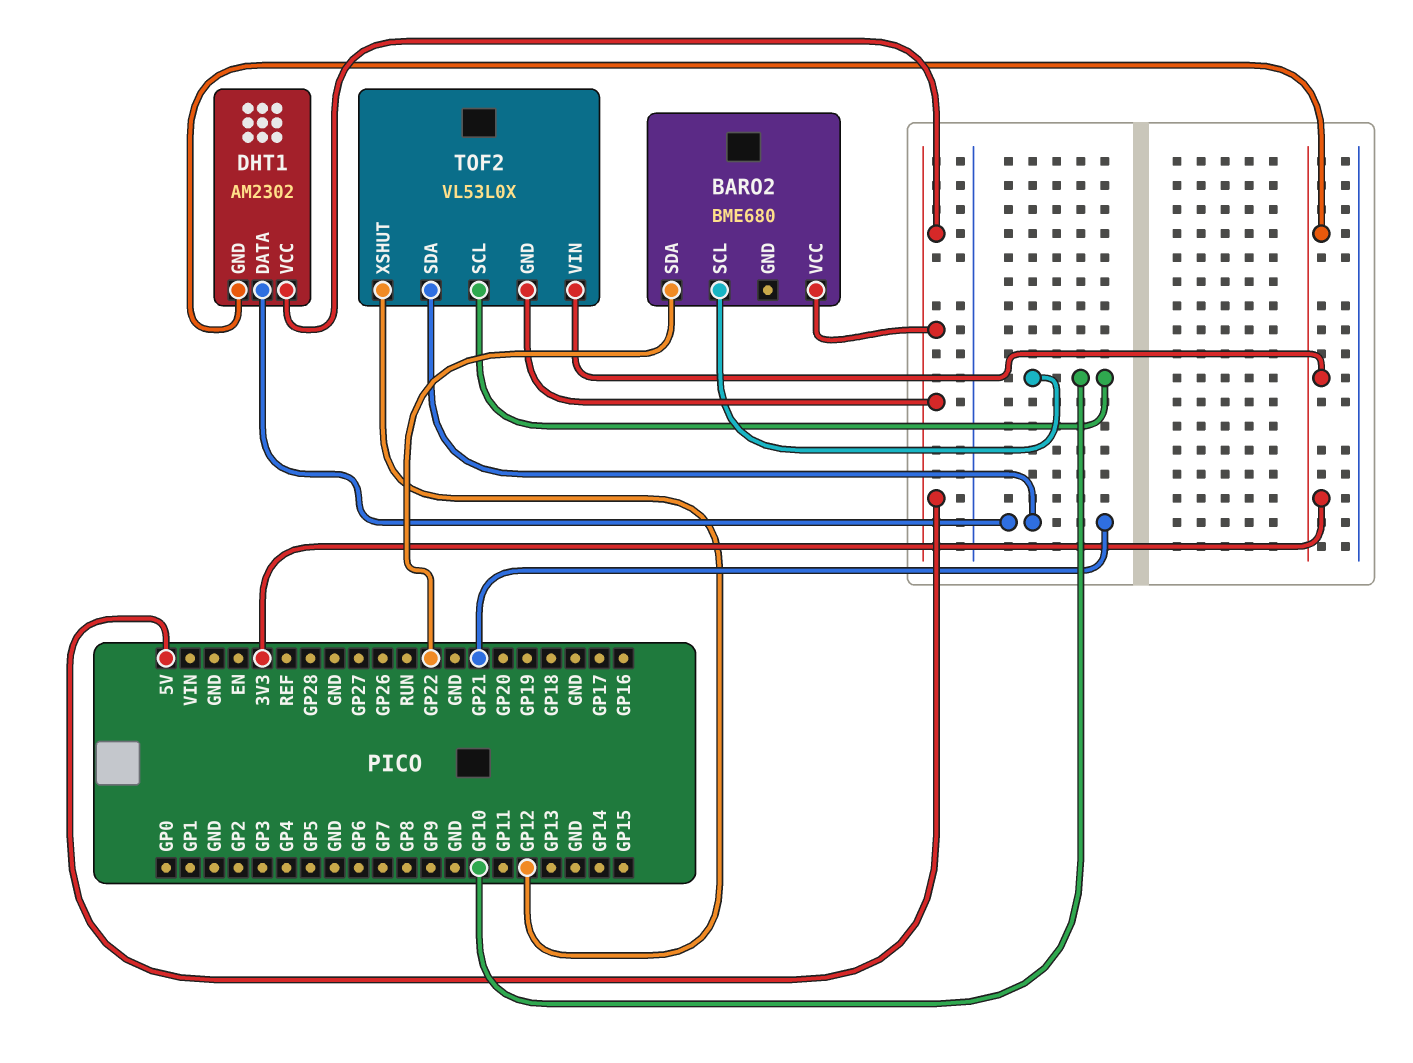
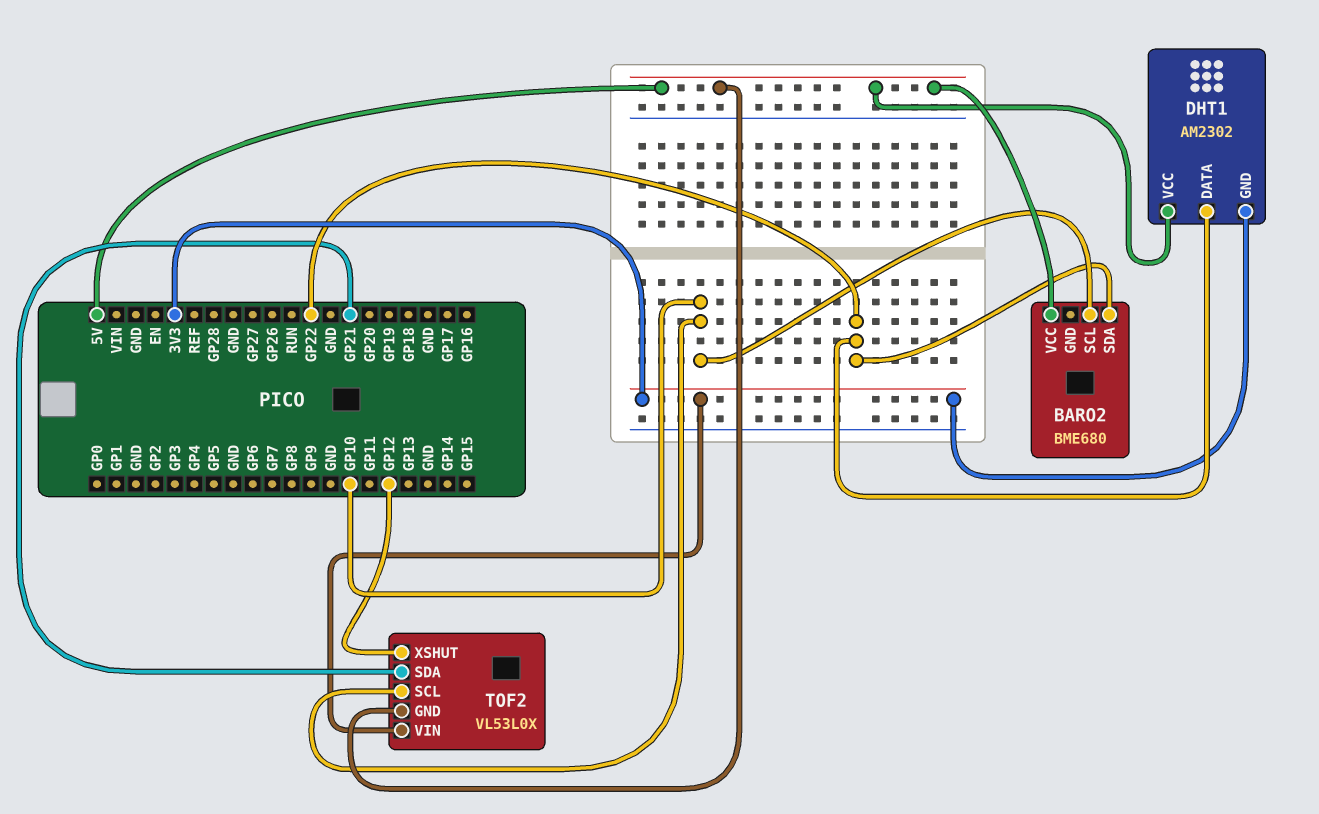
DHT1 pin DATA: GP21 -> GP22

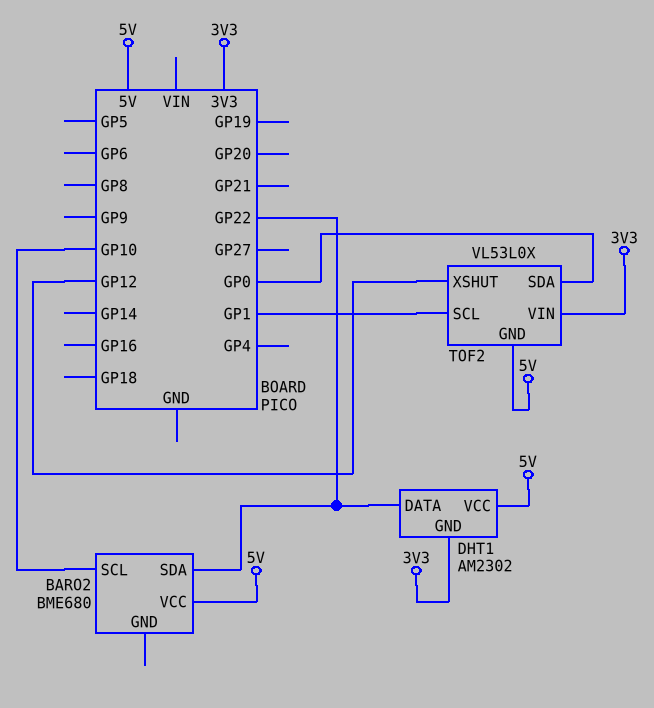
TOF2 pin SCL: GP10 -> GP1
TOF2 pin SDA: GP21 -> GP0

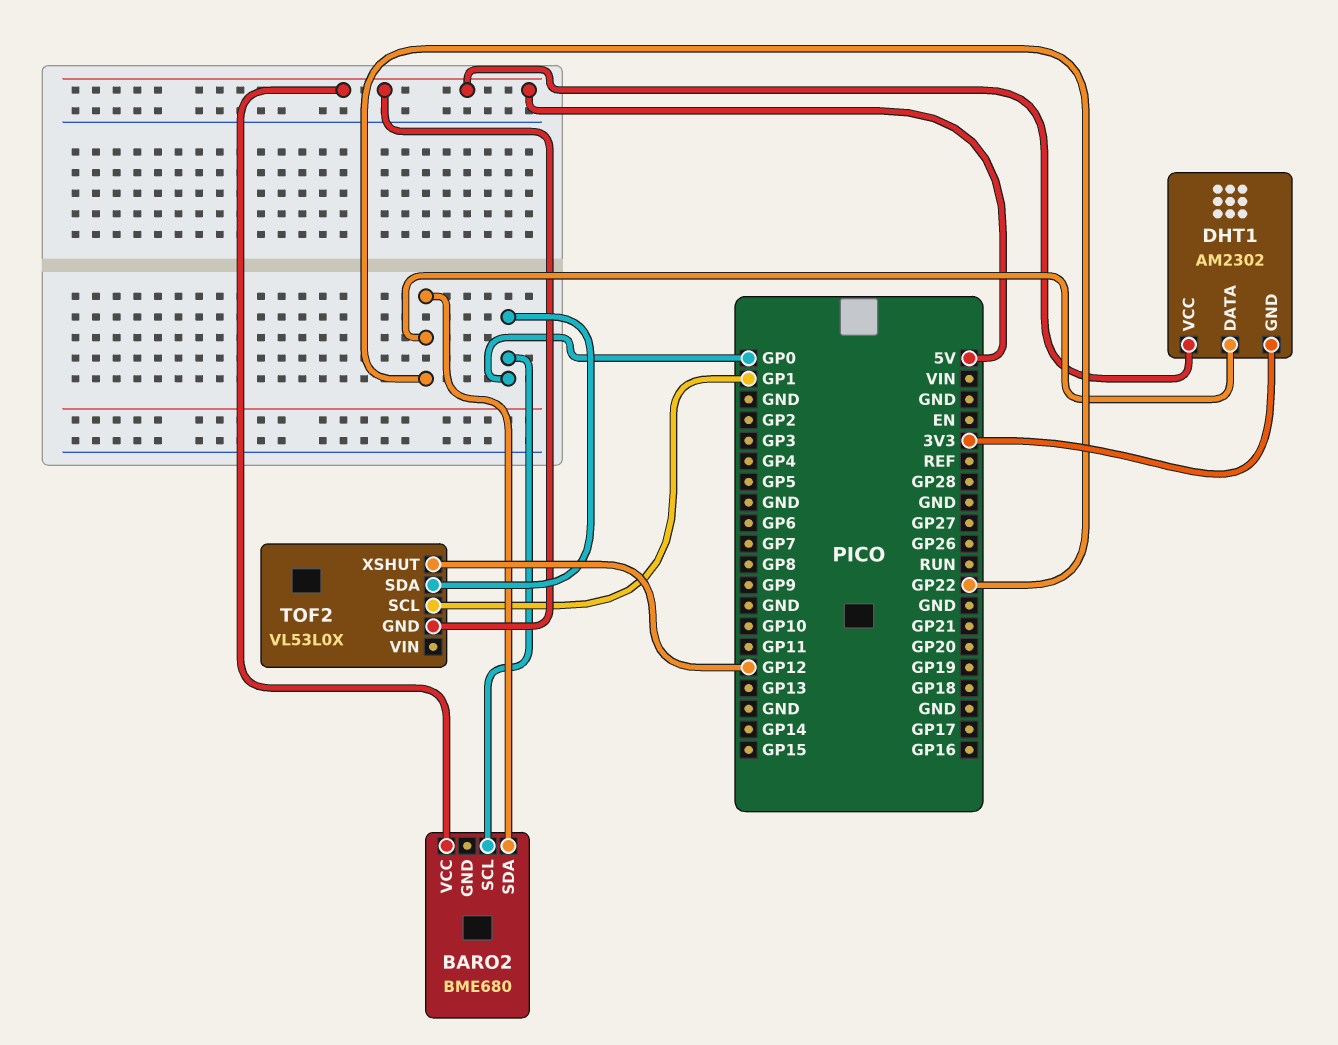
BARO2 pin SCL: GP10 -> GP0
TOF2 pin VIN: 3V3 -> none

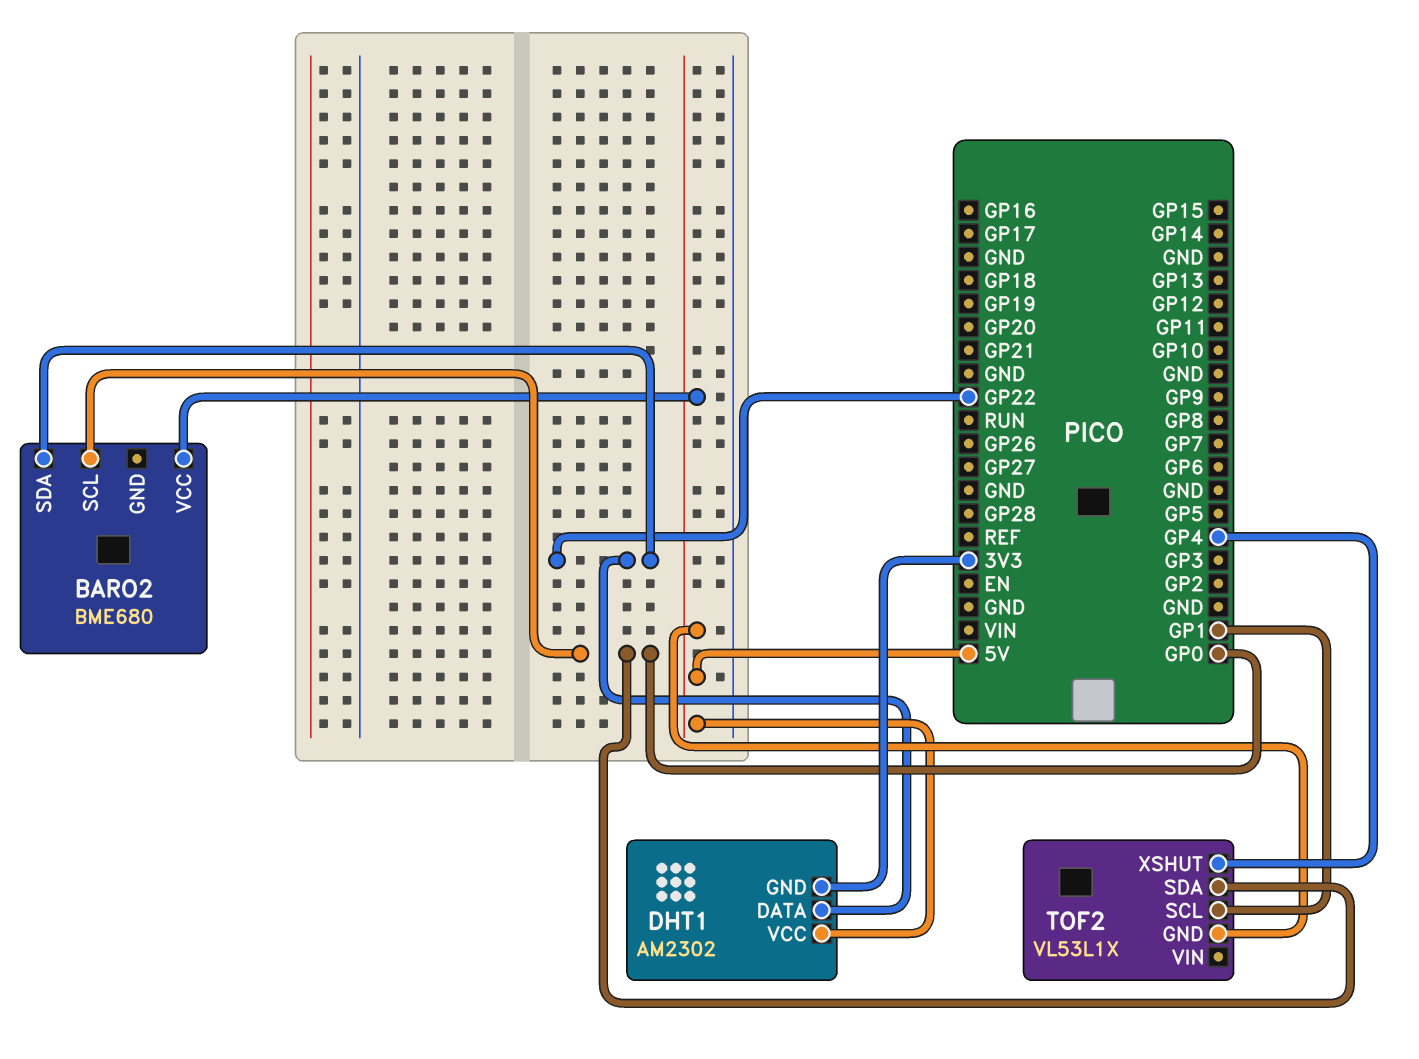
TOF2: VL53L0X -> VL53L1X
TOF2 pin XSHUT: GP12 -> GP4

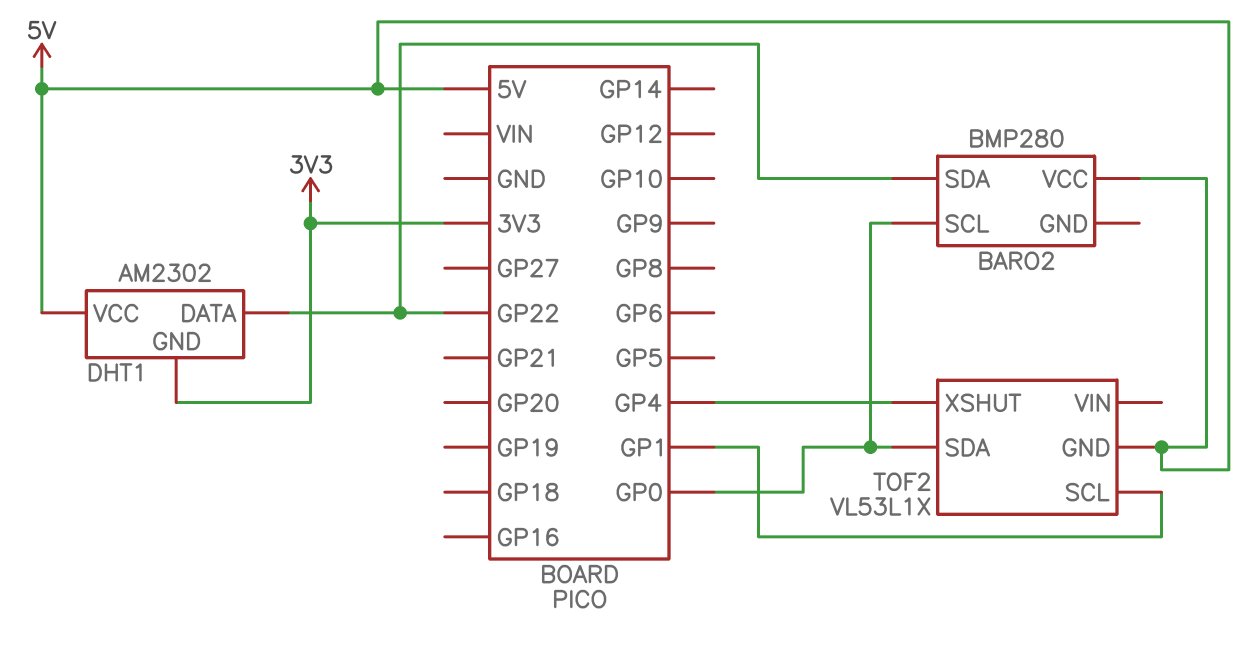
BARO2: BME680 -> BMP280

